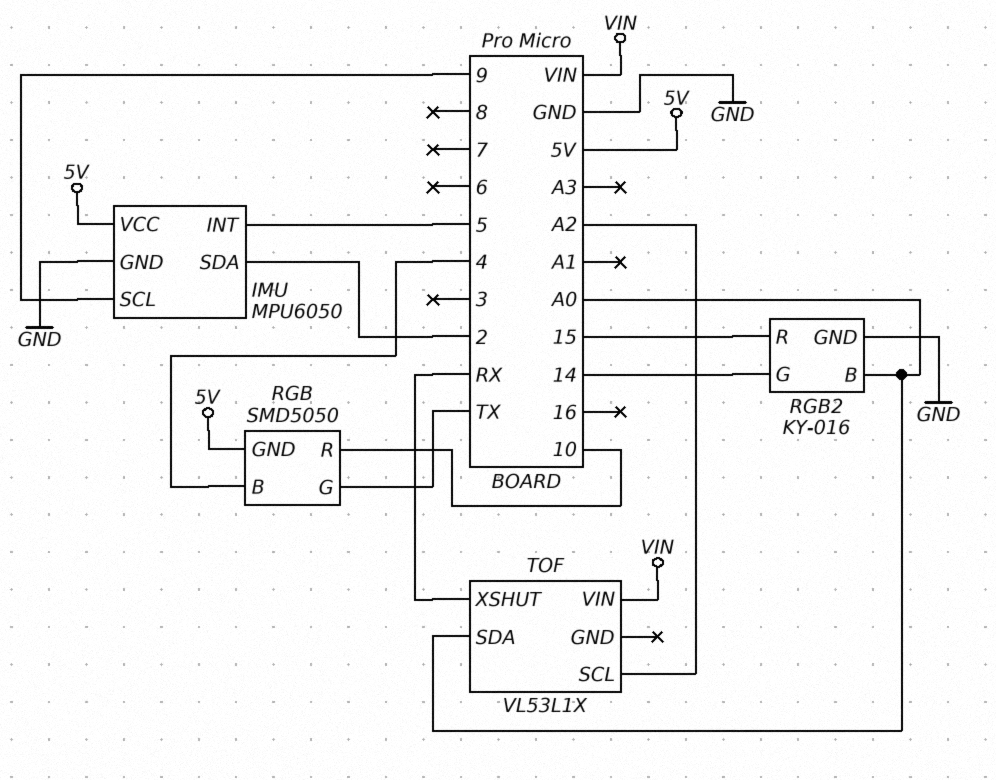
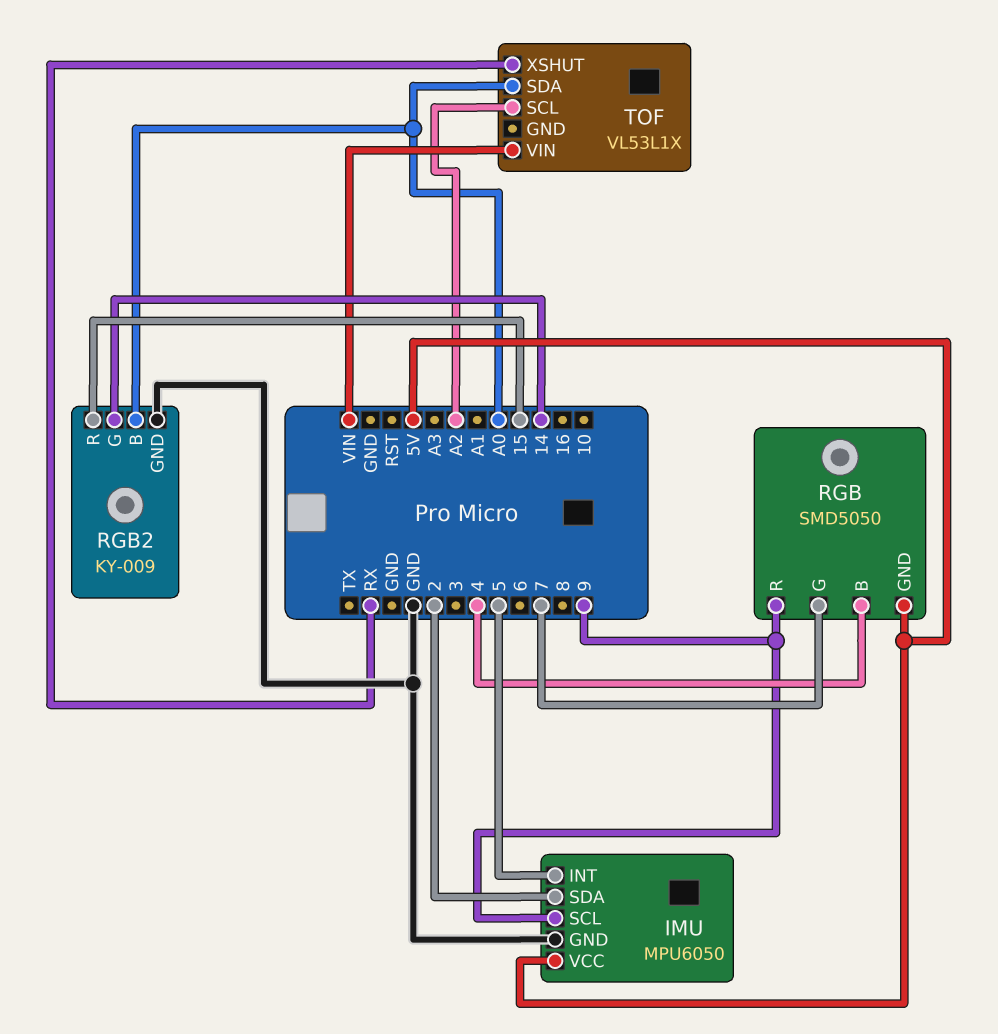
RGB pin G: TX -> 7
RGB pin R: 10 -> 9
RGB2: KY-016 -> KY-009

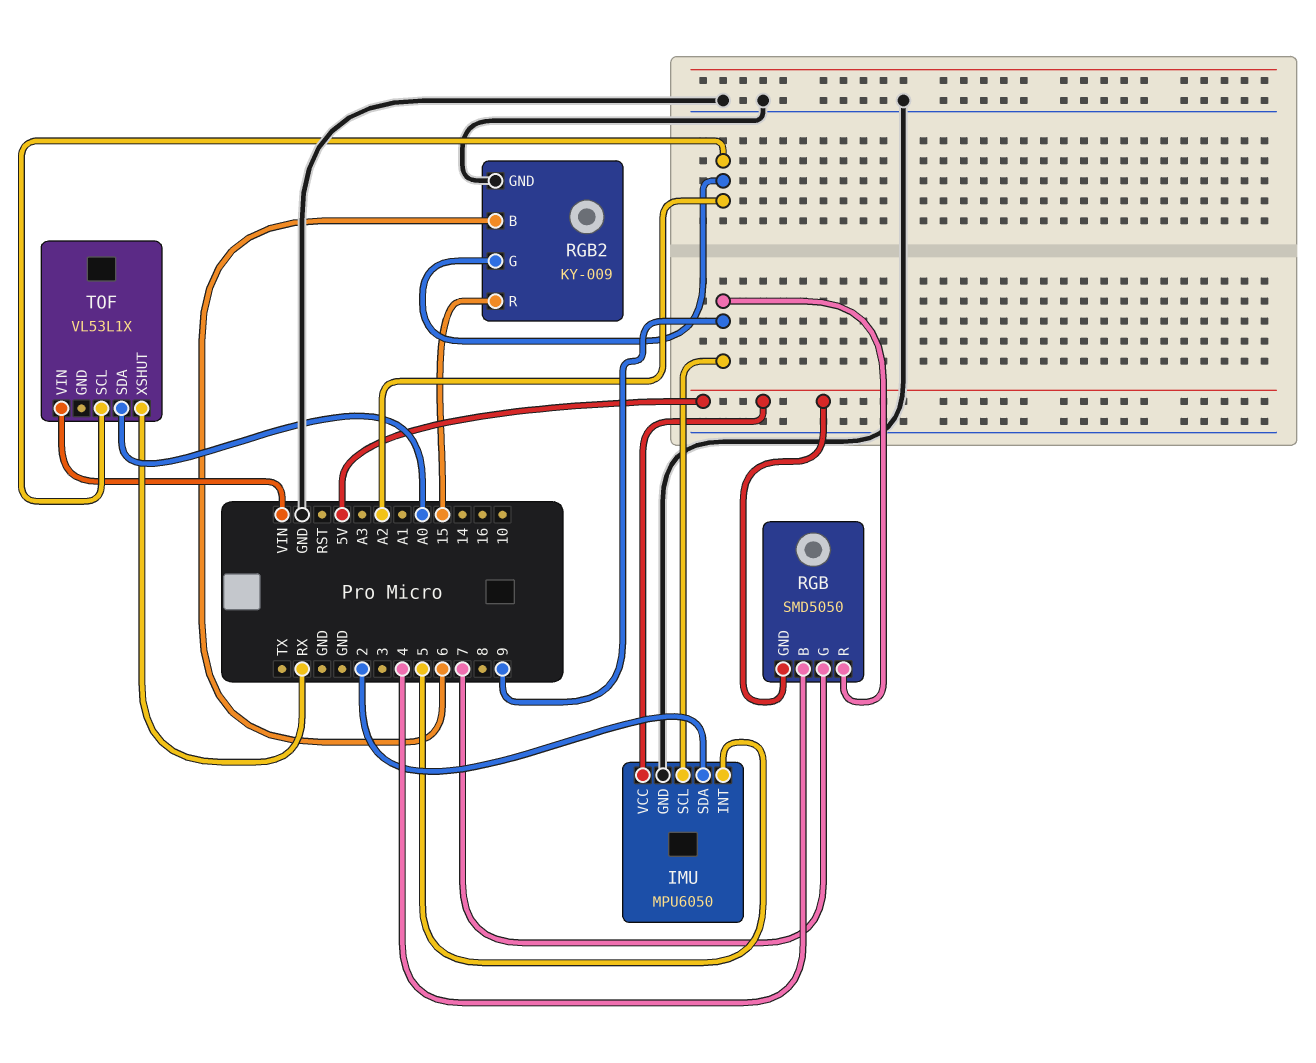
RGB2 pin B: A0 -> 6
RGB2 pin G: 14 -> A2

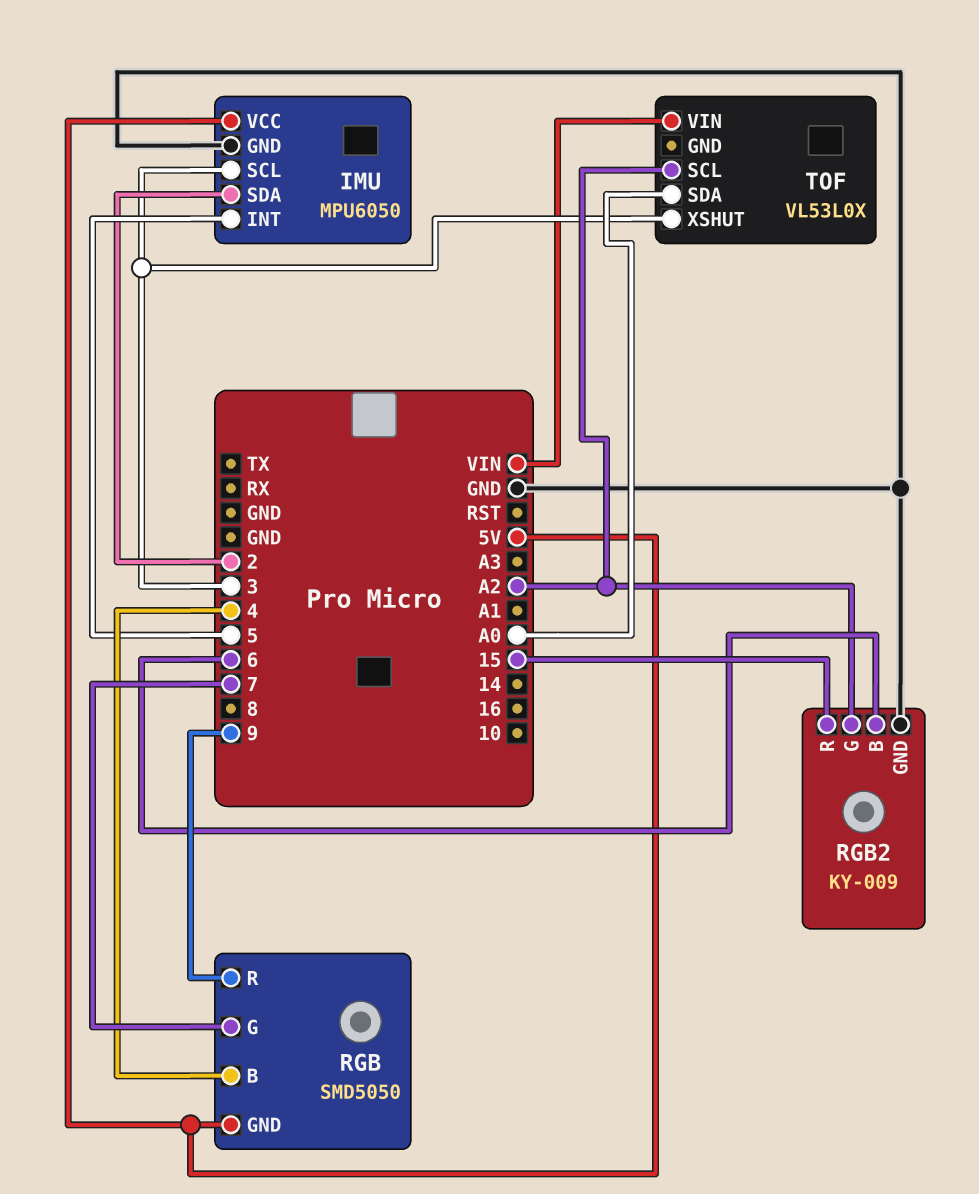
IMU pin SCL: 9 -> 3
TOF: VL53L1X -> VL53L0X
TOF pin XSHUT: RX -> 3

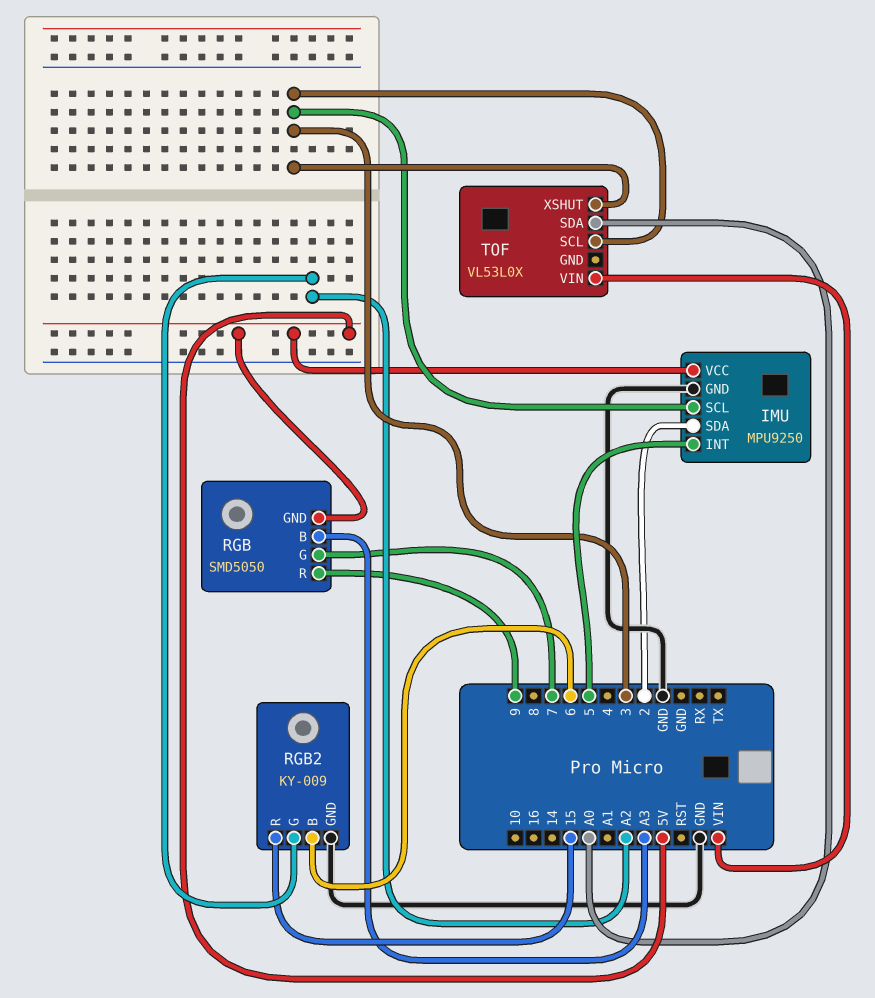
IMU: MPU6050 -> MPU9250
RGB pin B: 4 -> A3
TOF pin SCL: A2 -> 3

